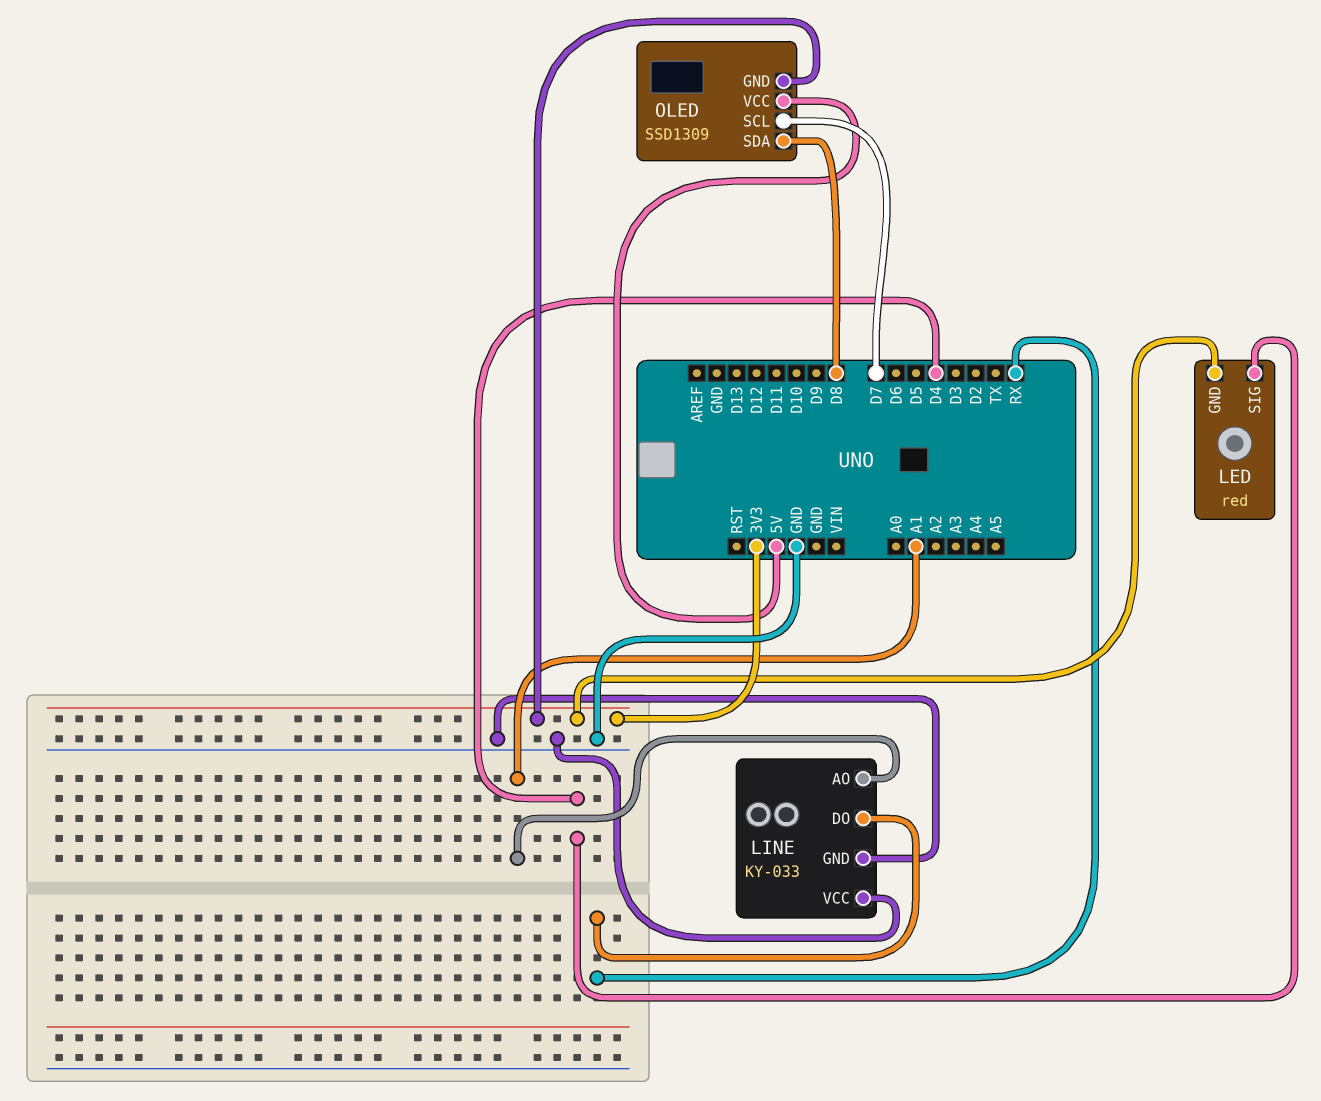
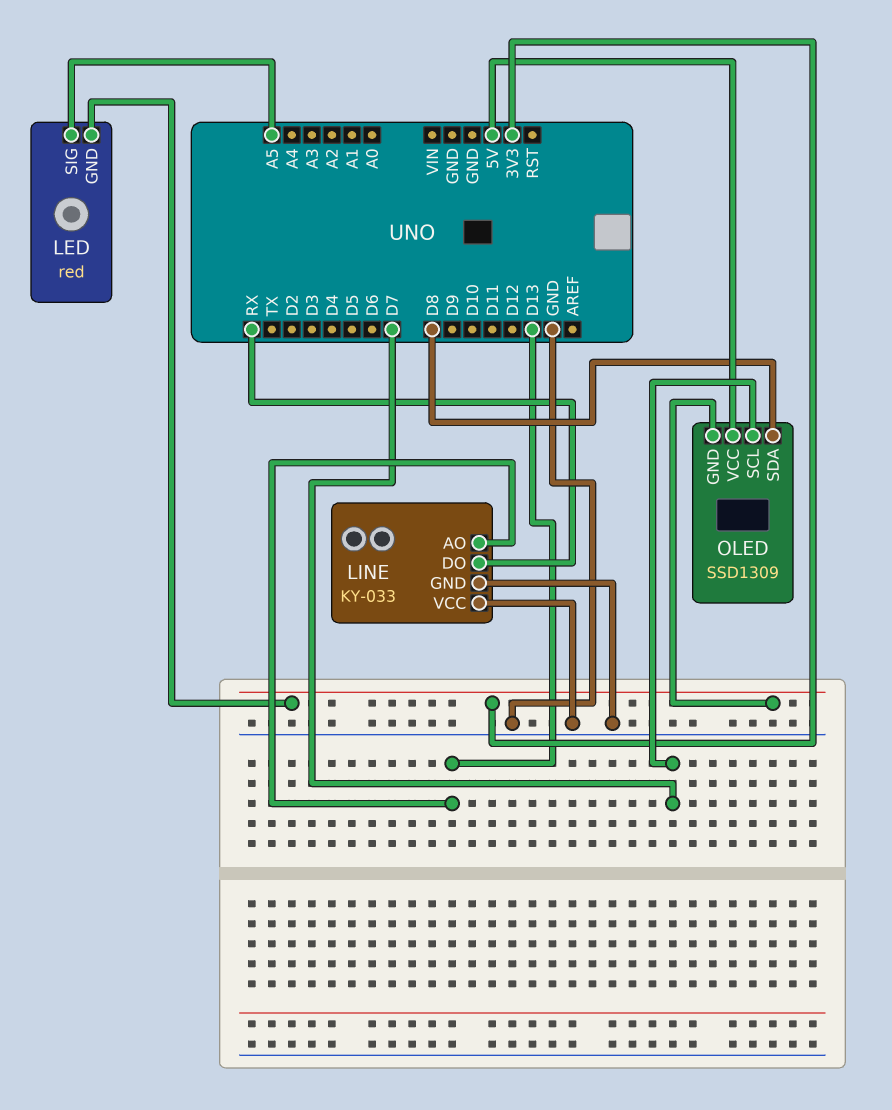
LED pin SIG: D4 -> A5
LINE pin AO: A1 -> D13

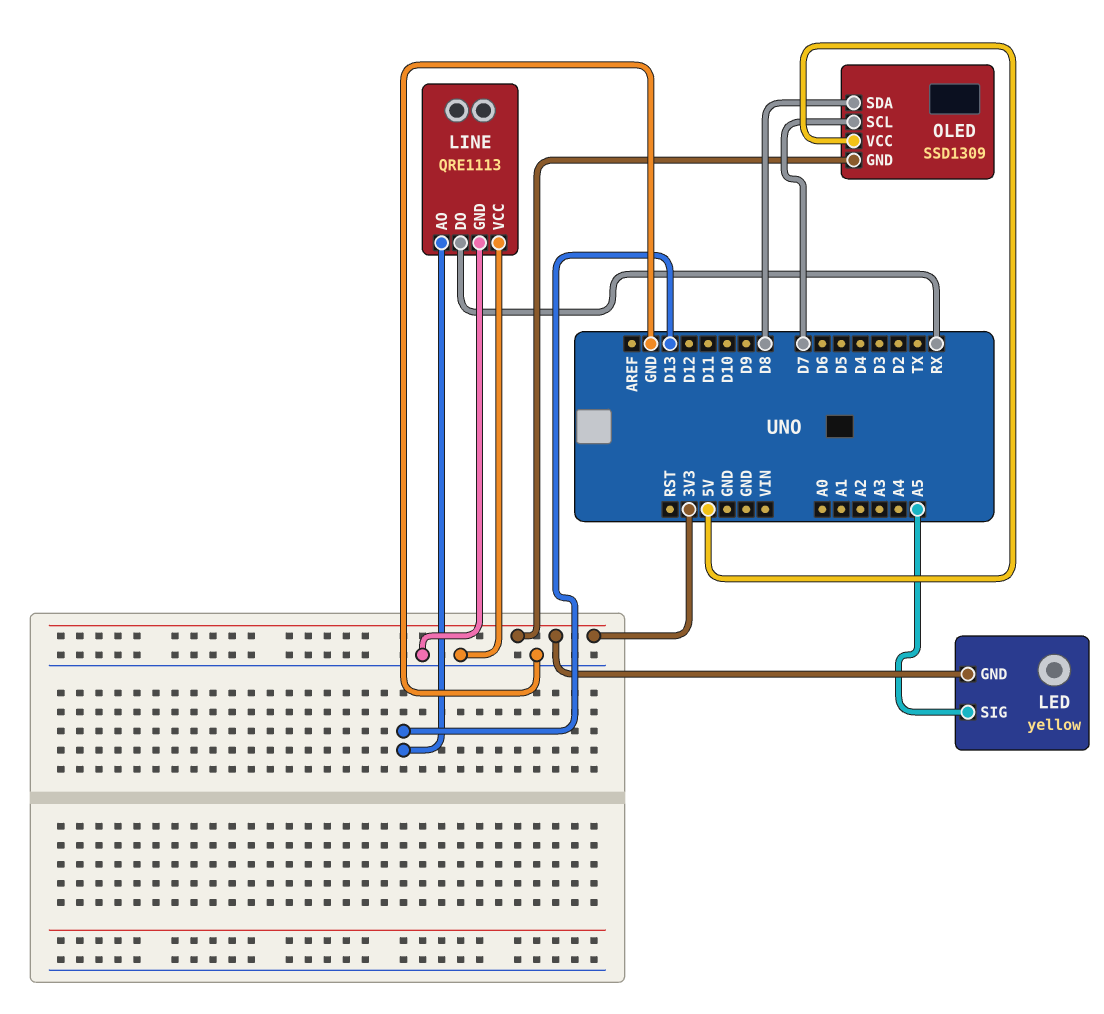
LED: red -> yellow
LINE: KY-033 -> QRE1113

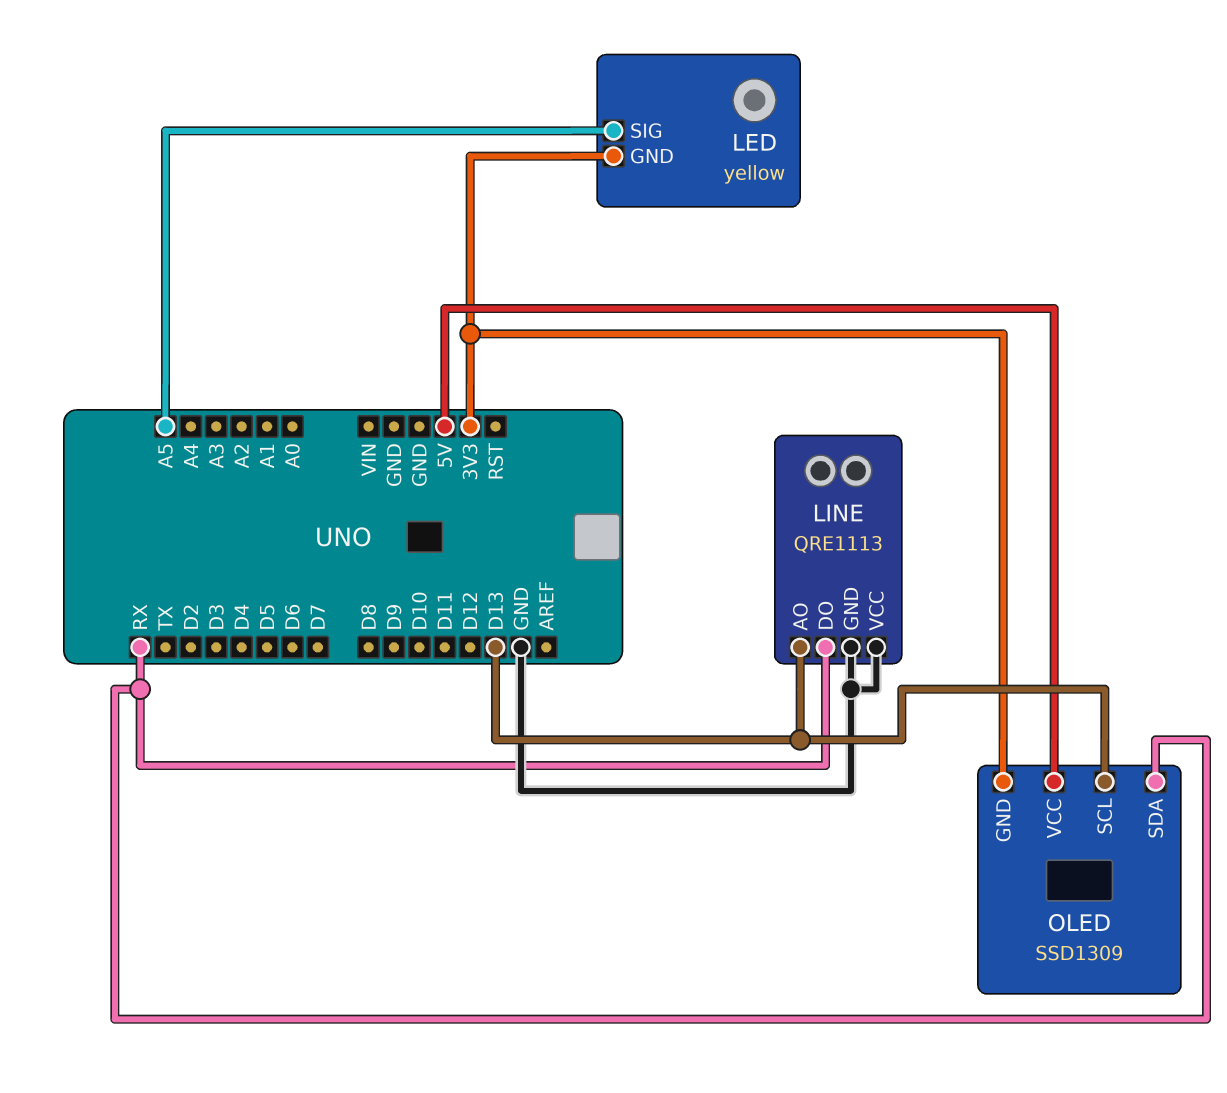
OLED pin SCL: D7 -> D13
OLED pin SDA: D8 -> RX

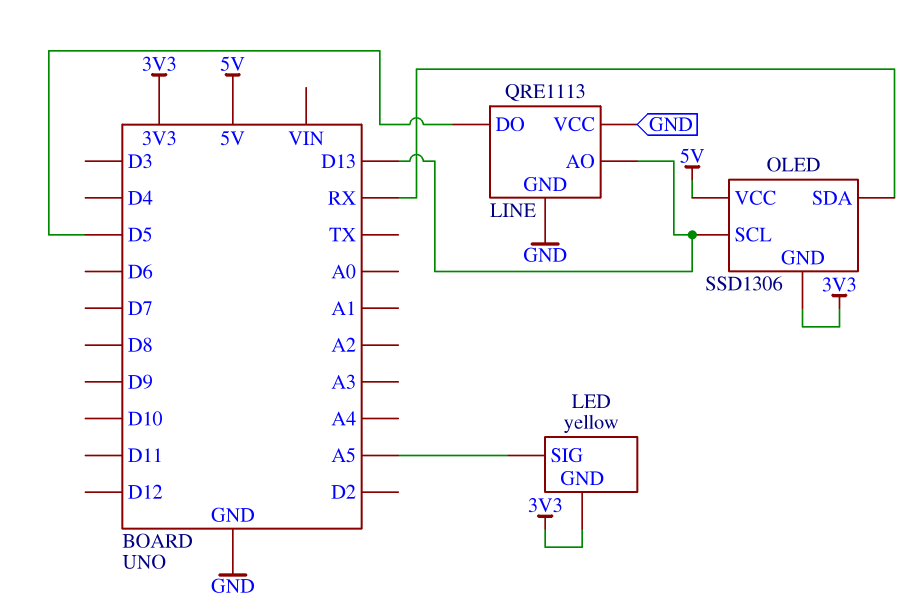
LINE pin DO: RX -> D5
OLED: SSD1309 -> SSD1306

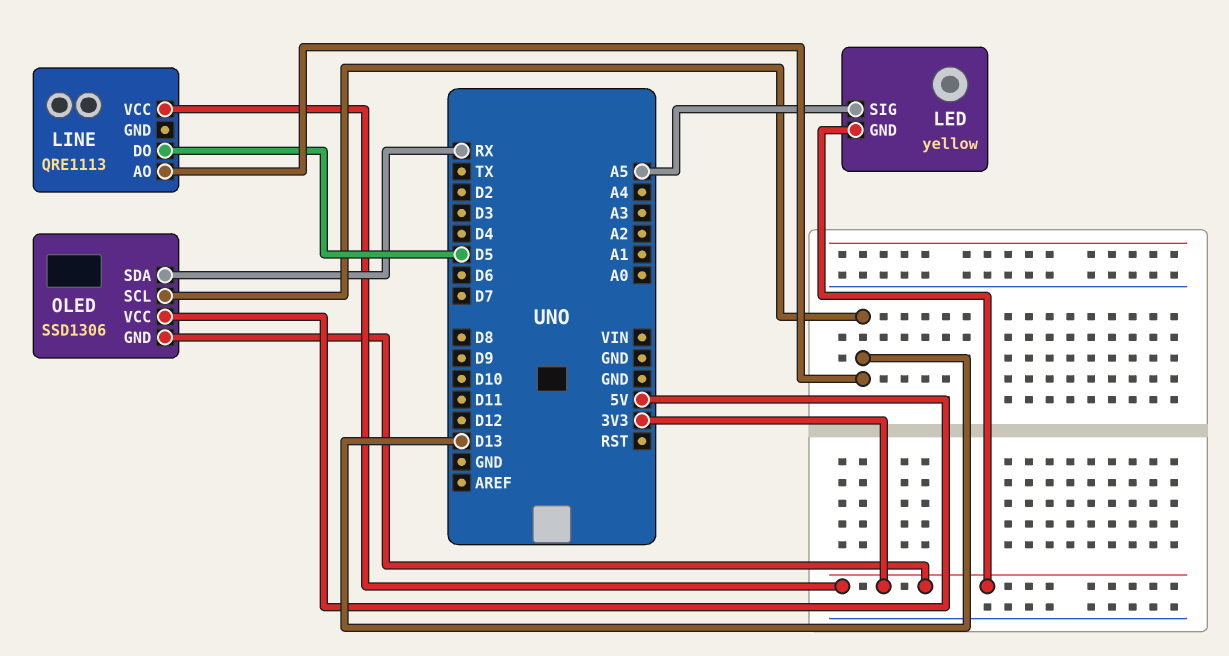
LINE pin GND: GND -> none
LINE pin VCC: GND -> 3V3

